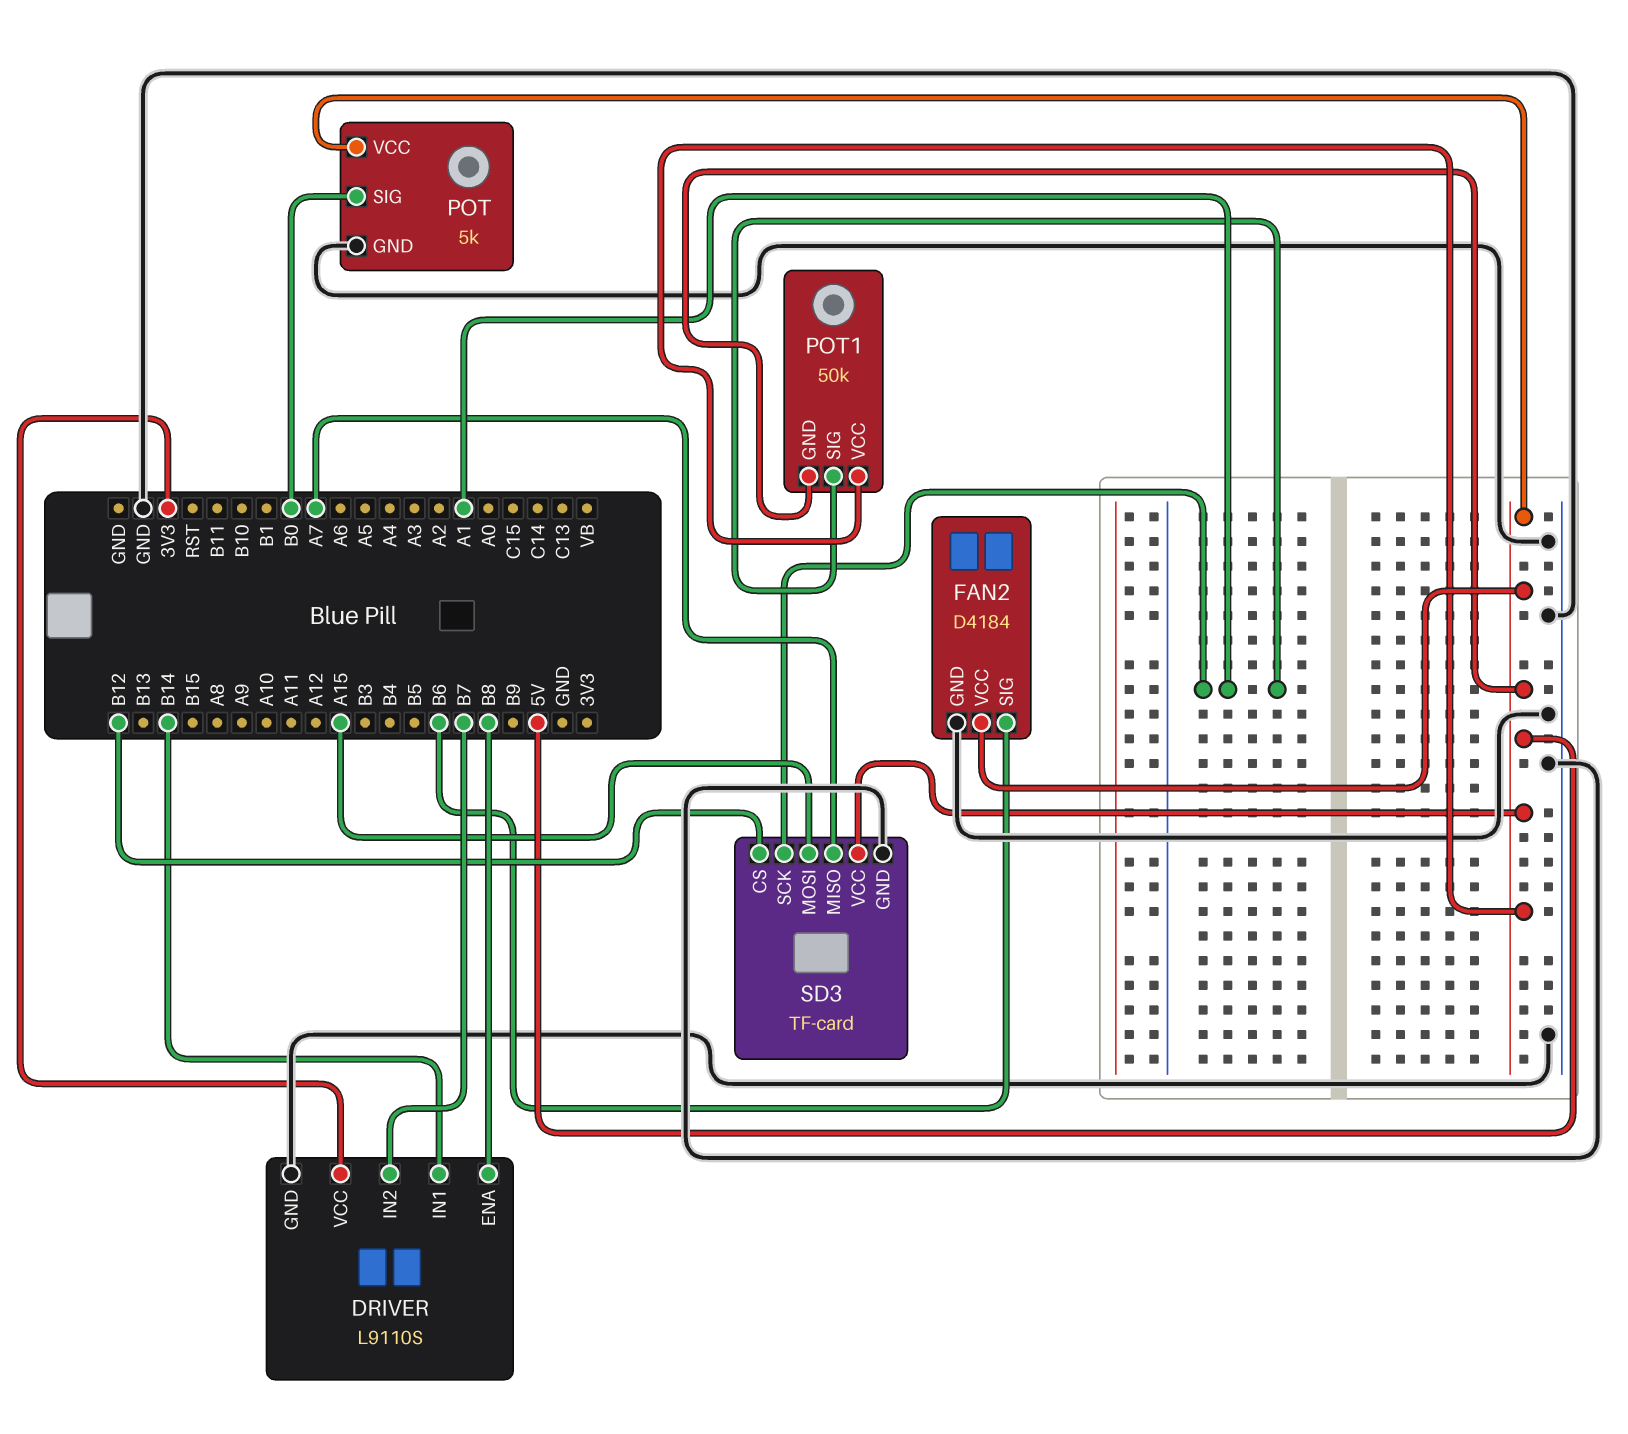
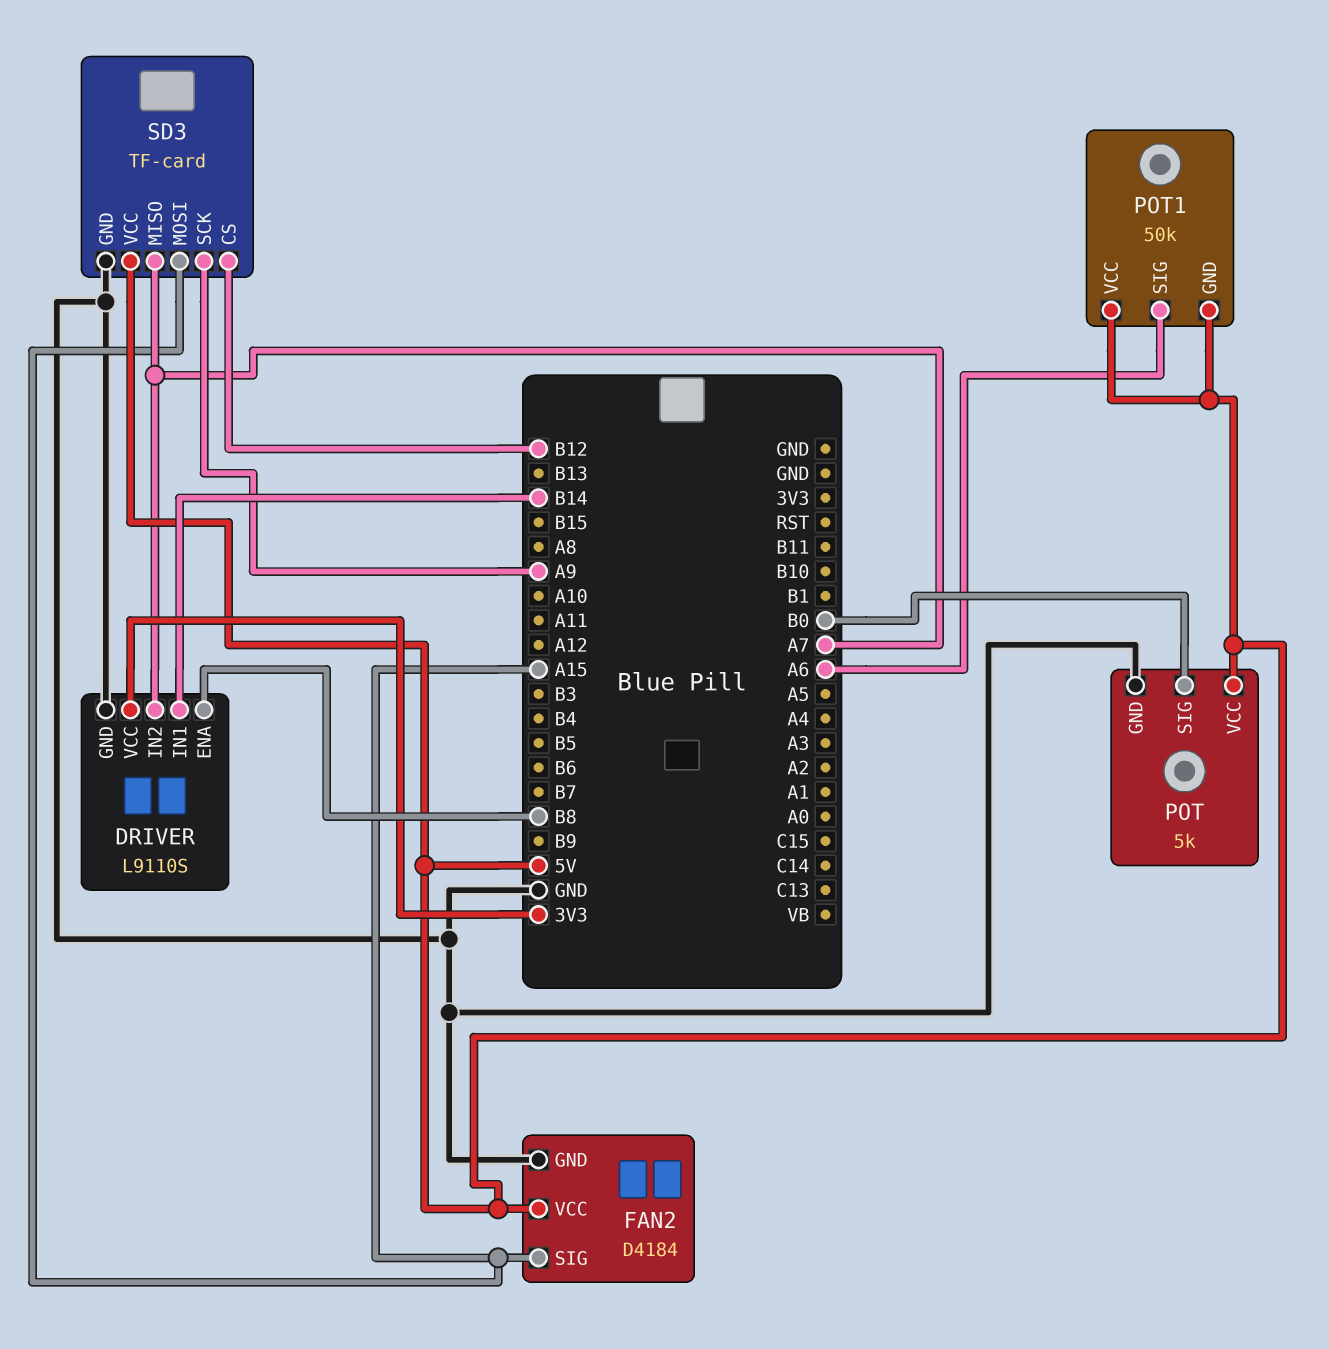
DRIVER pin IN2: B7 -> A7
FAN2 pin SIG: B6 -> A15
POT1 pin SIG: A1 -> A6
SD3 pin SCK: A1 -> A9

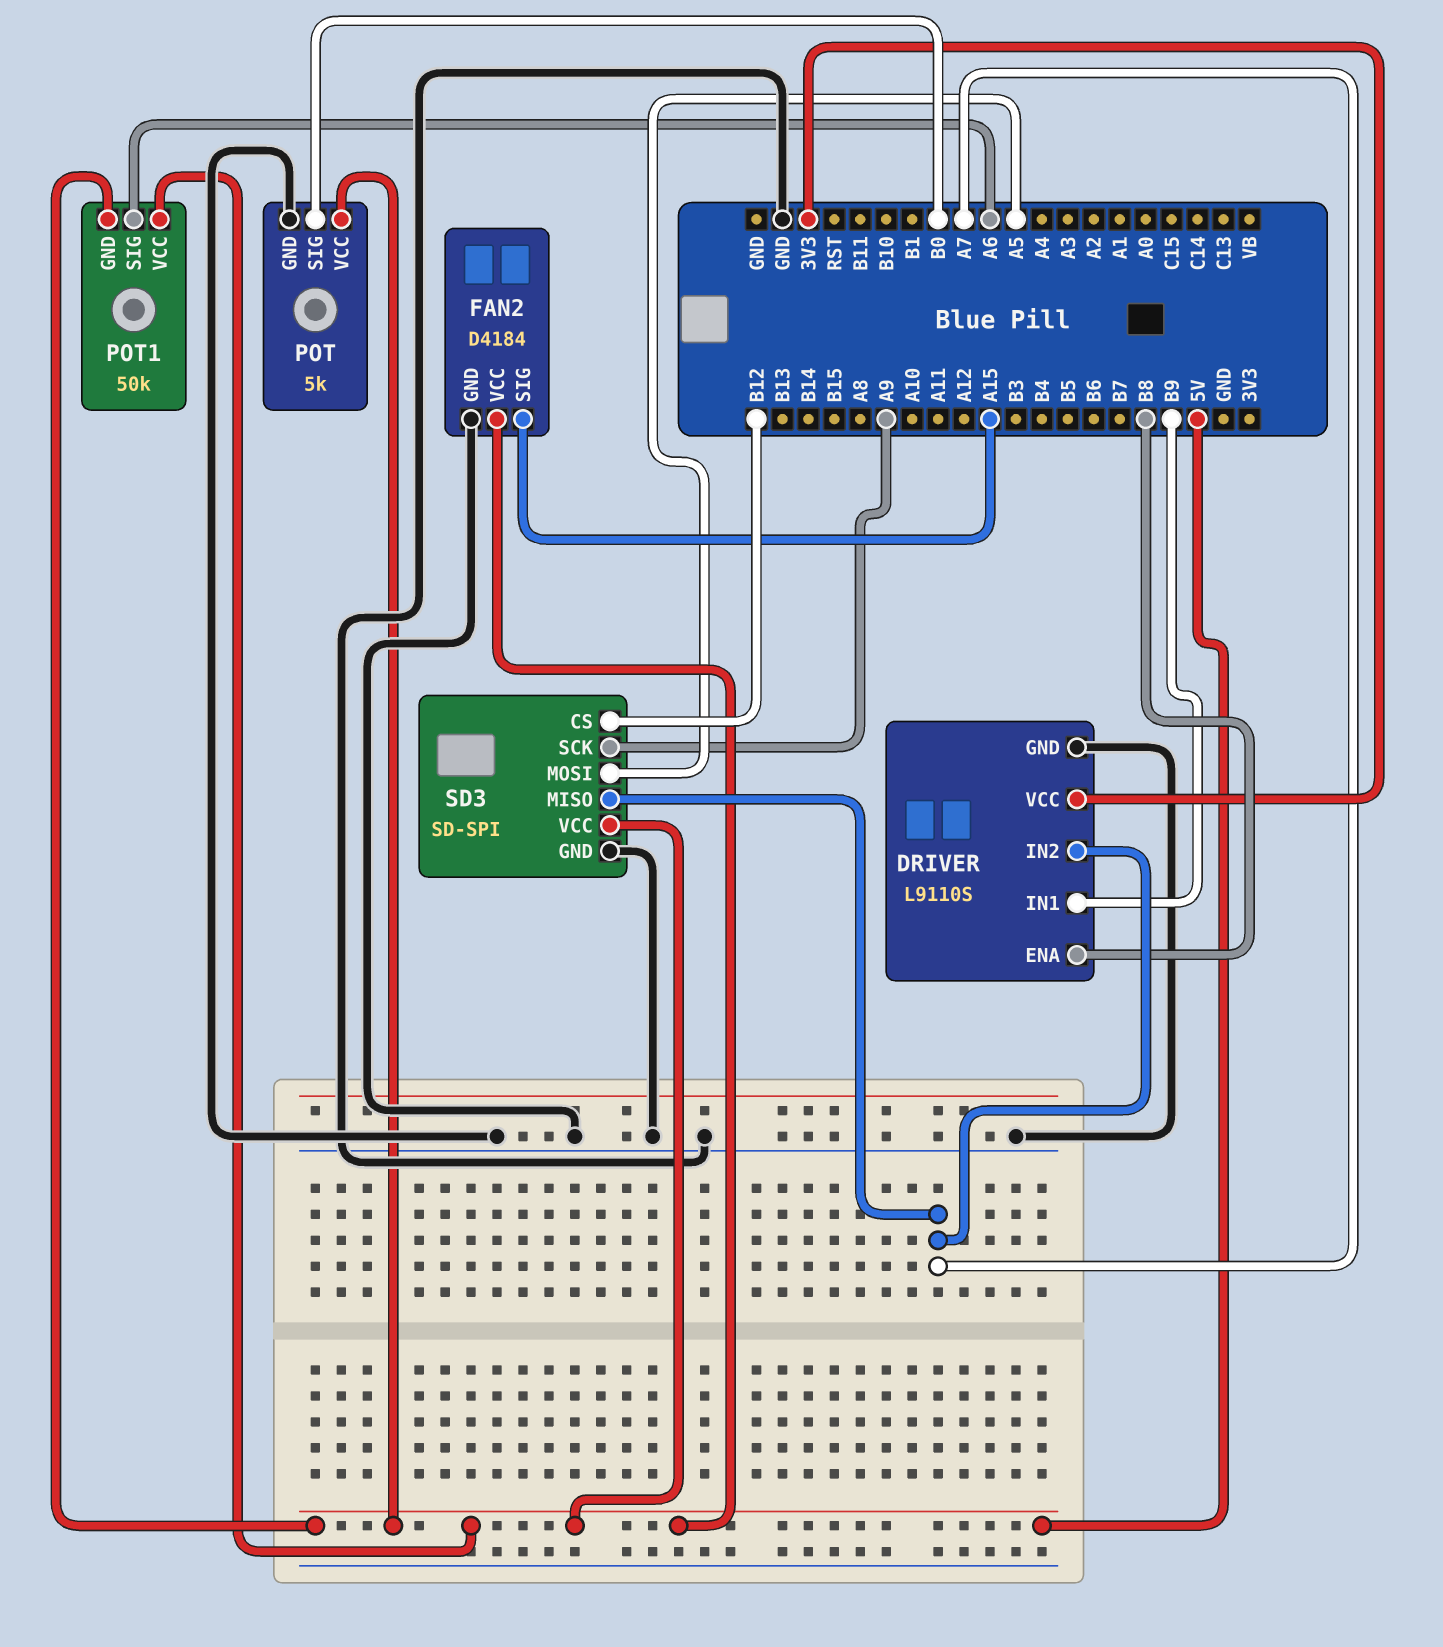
DRIVER pin IN1: B14 -> B9
SD3: TF-card -> SD-SPI
SD3 pin MOSI: A15 -> A5

